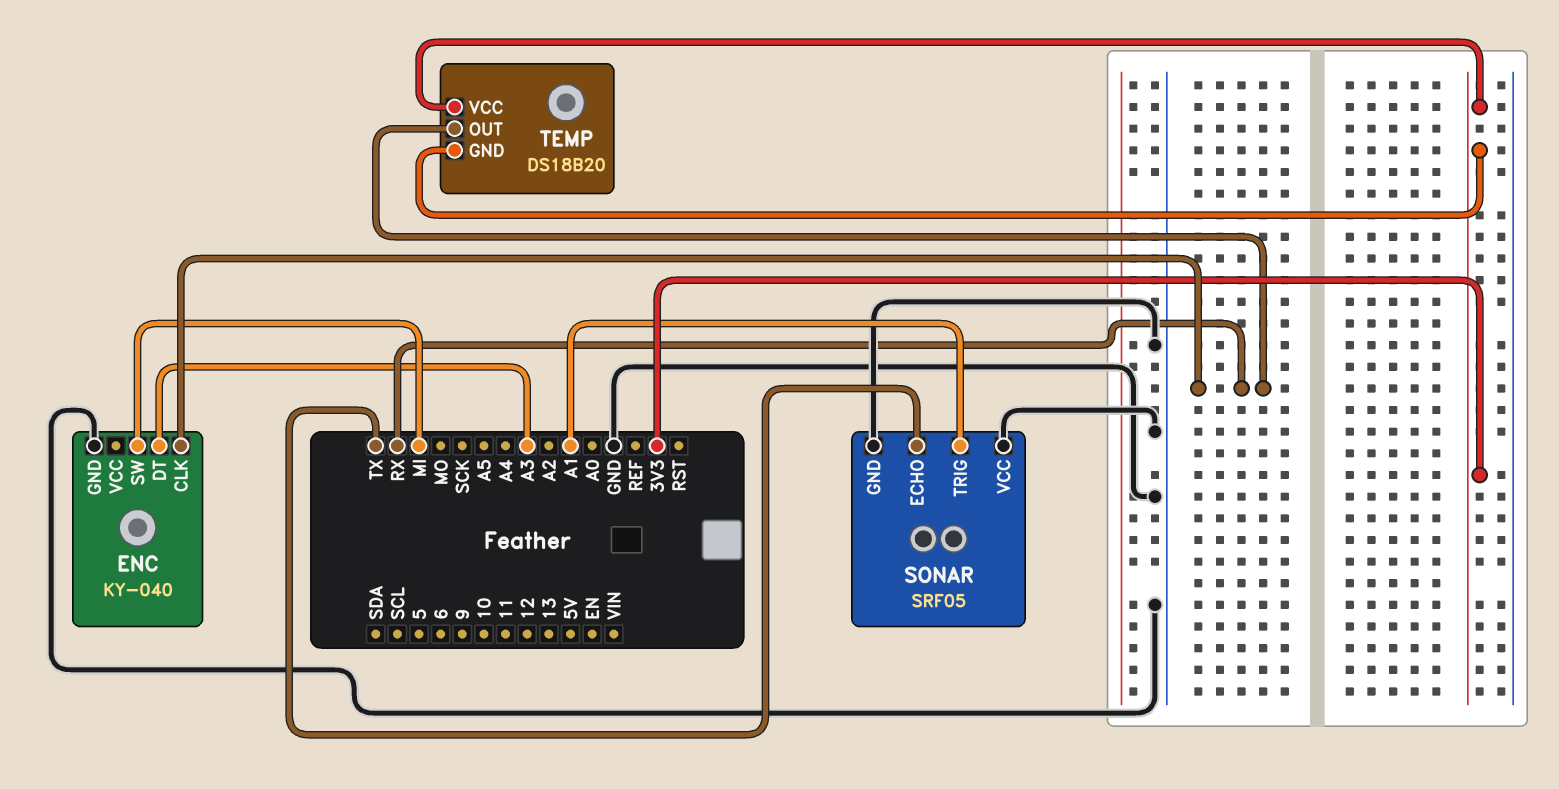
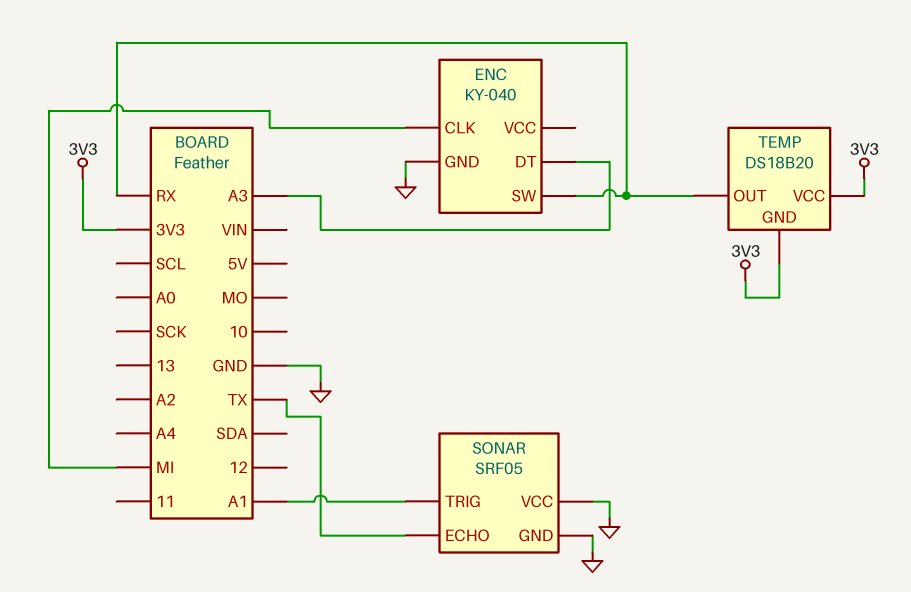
ENC pin CLK: RX -> MI
ENC pin SW: MI -> RX

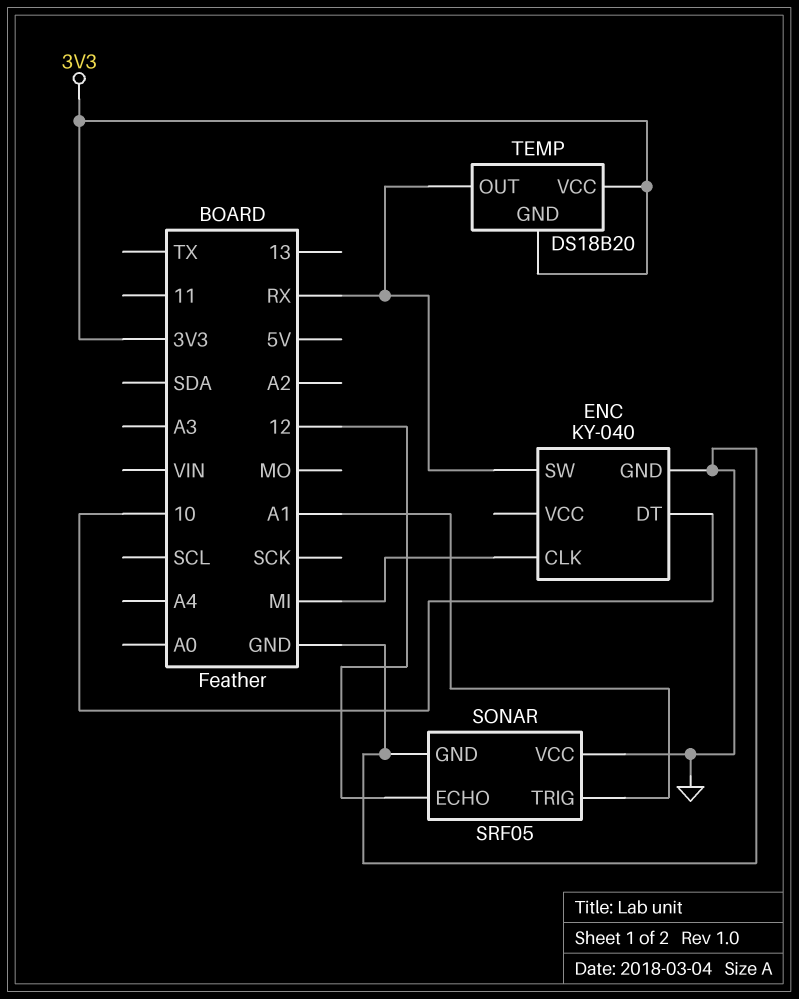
ENC pin DT: A3 -> 10
SONAR pin ECHO: TX -> 12

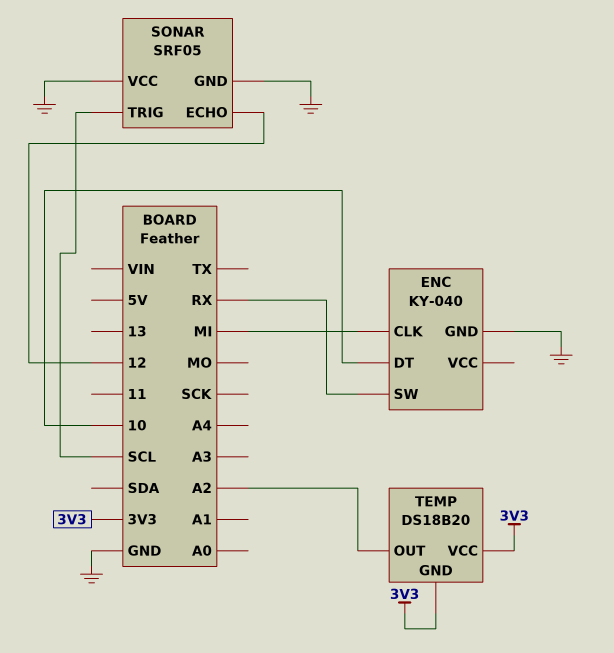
SONAR pin TRIG: A1 -> SCL
TEMP pin OUT: RX -> A2

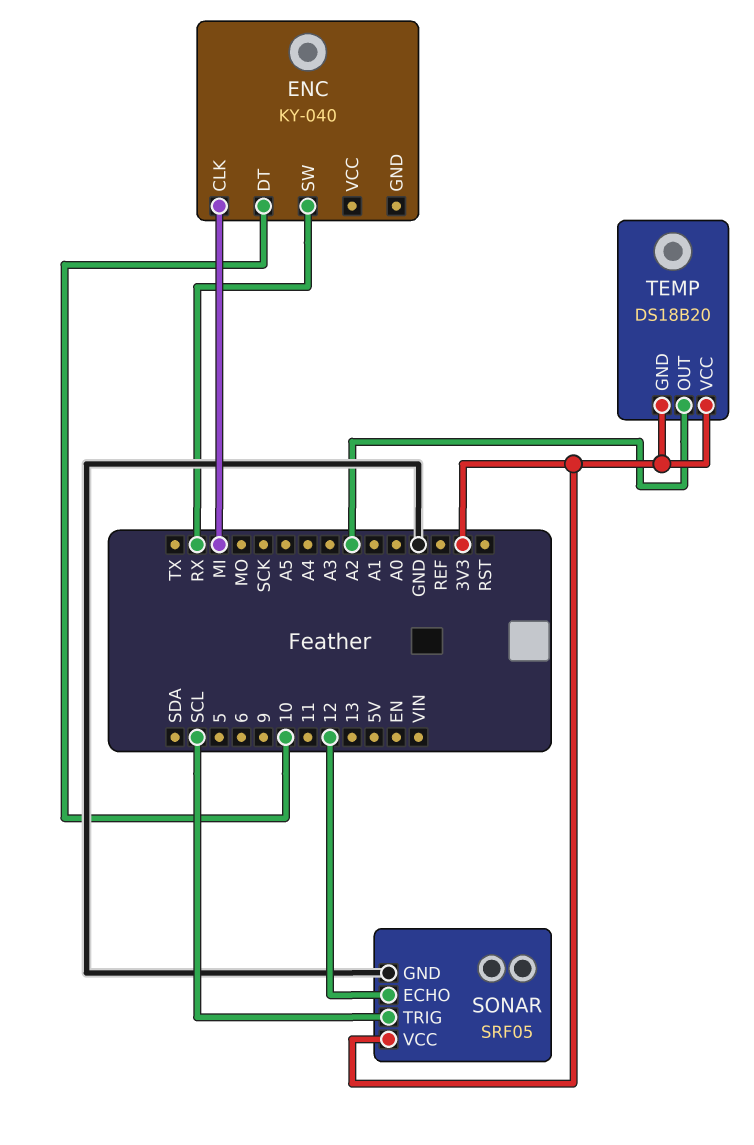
ENC pin GND: GND -> none
SONAR pin VCC: GND -> 3V3

